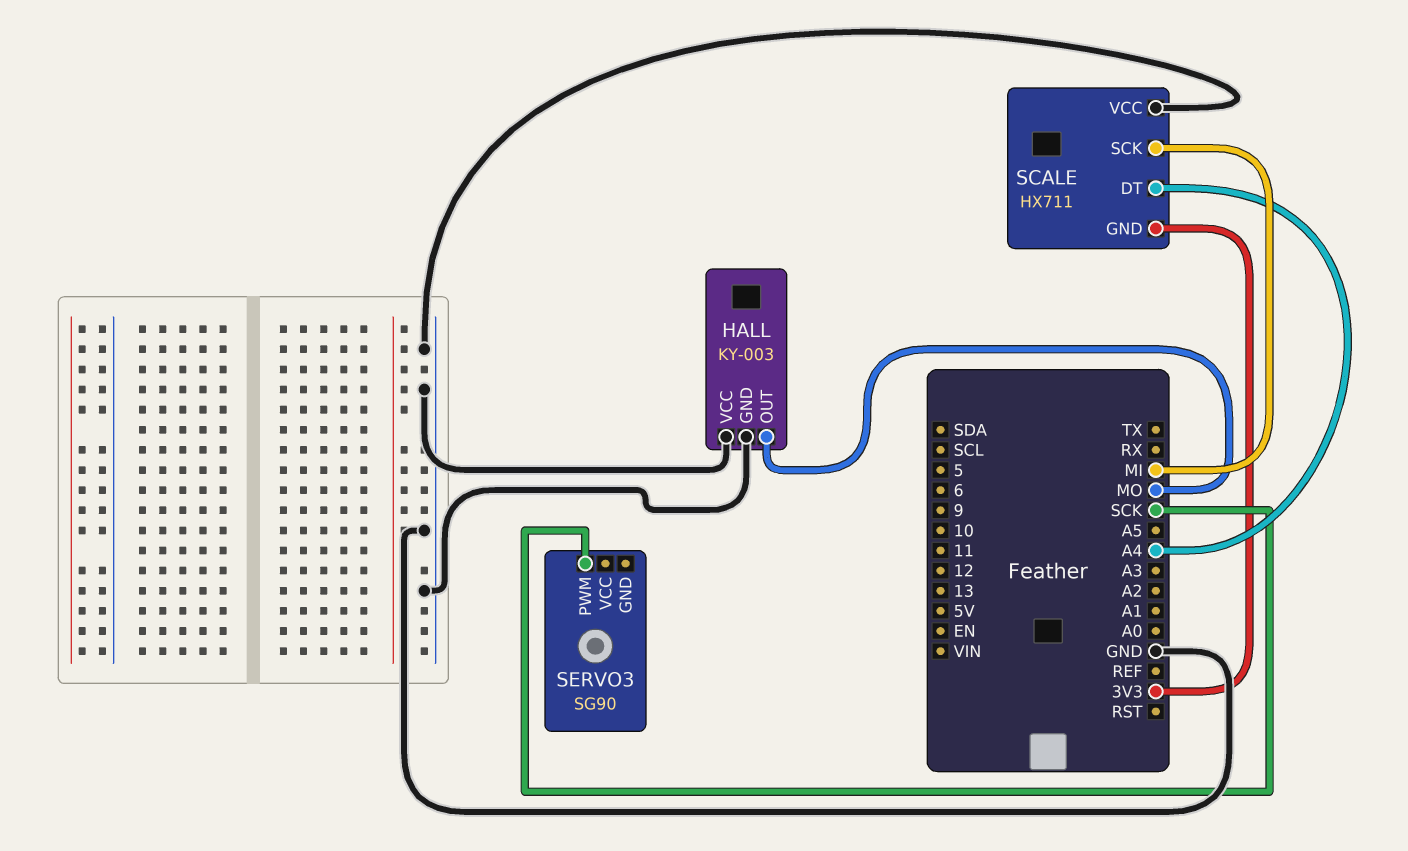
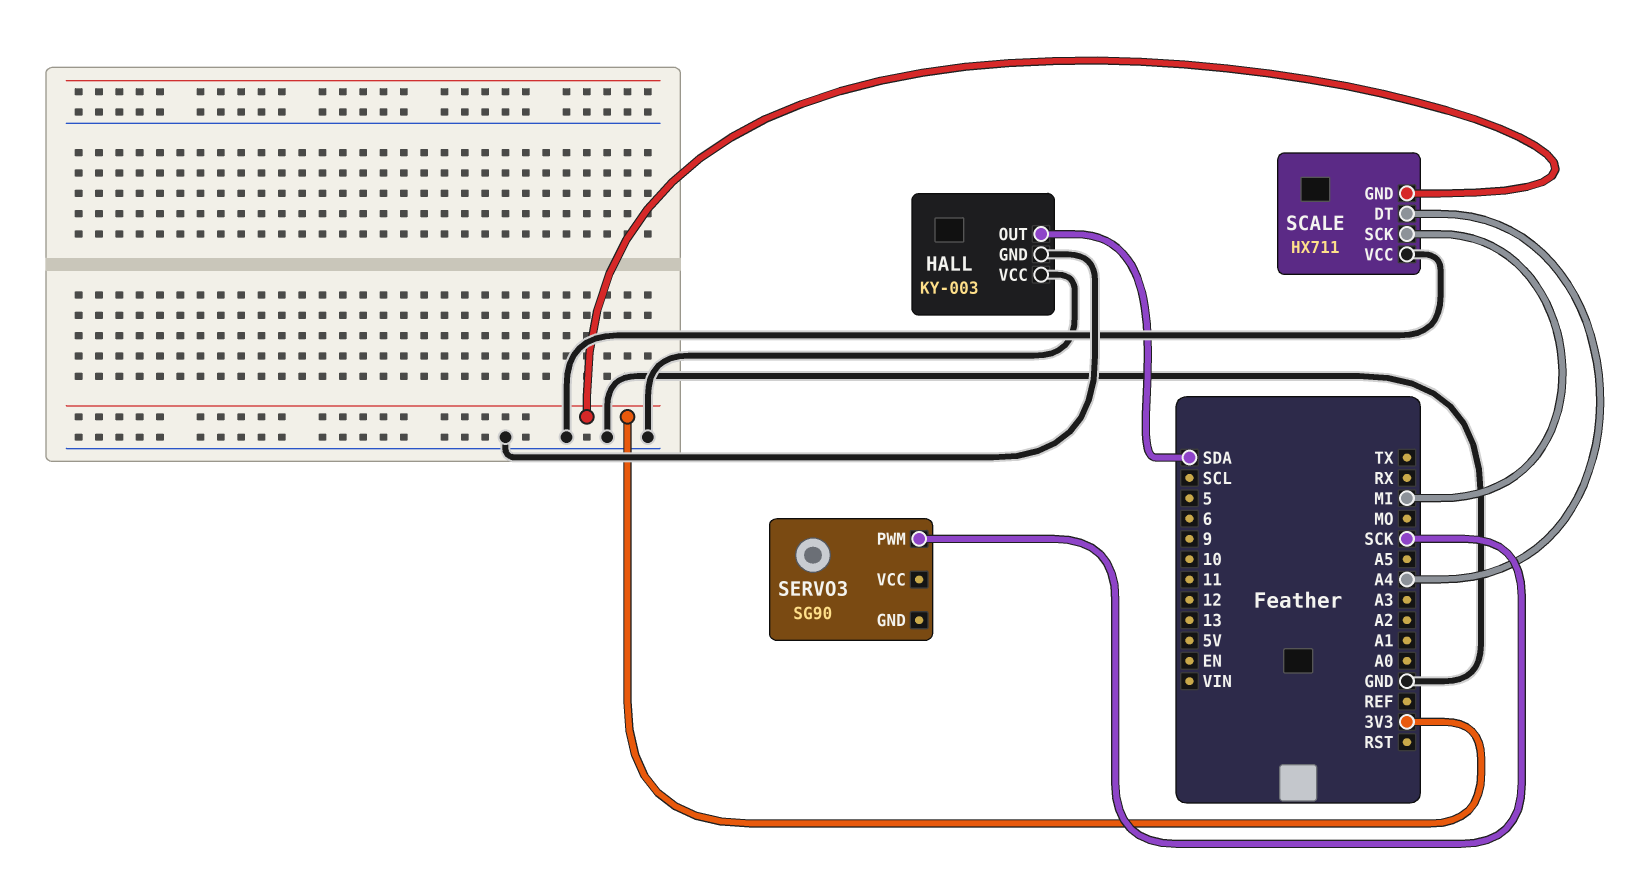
HALL pin OUT: MO -> SDA

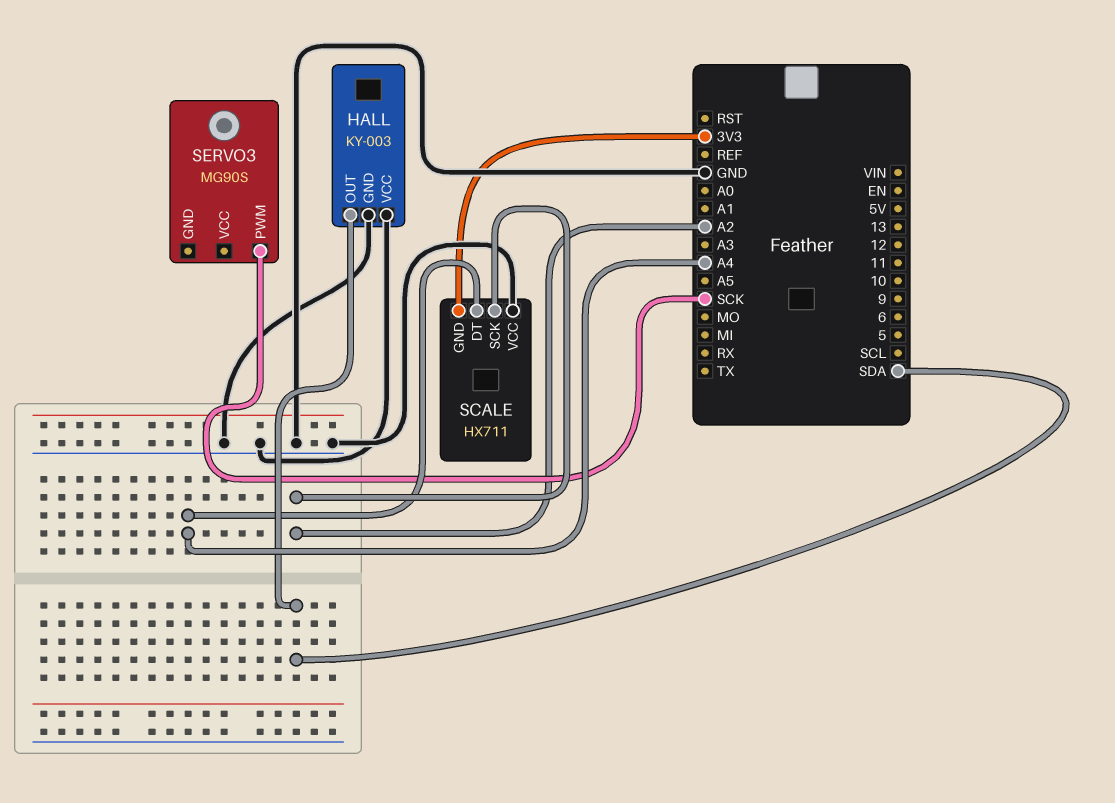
SCALE pin SCK: MI -> A2
SERVO3: SG90 -> MG90S

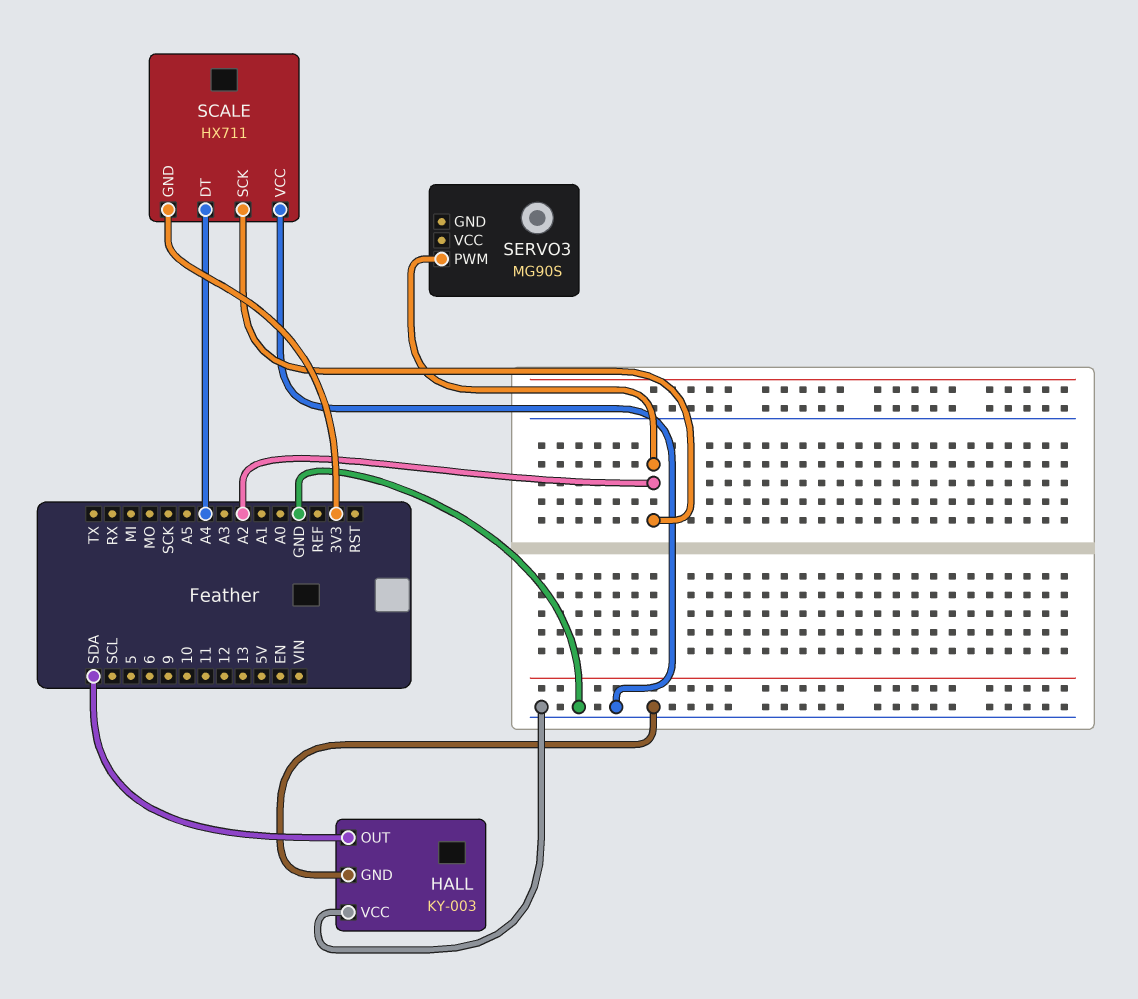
SERVO3 pin PWM: SCK -> A2

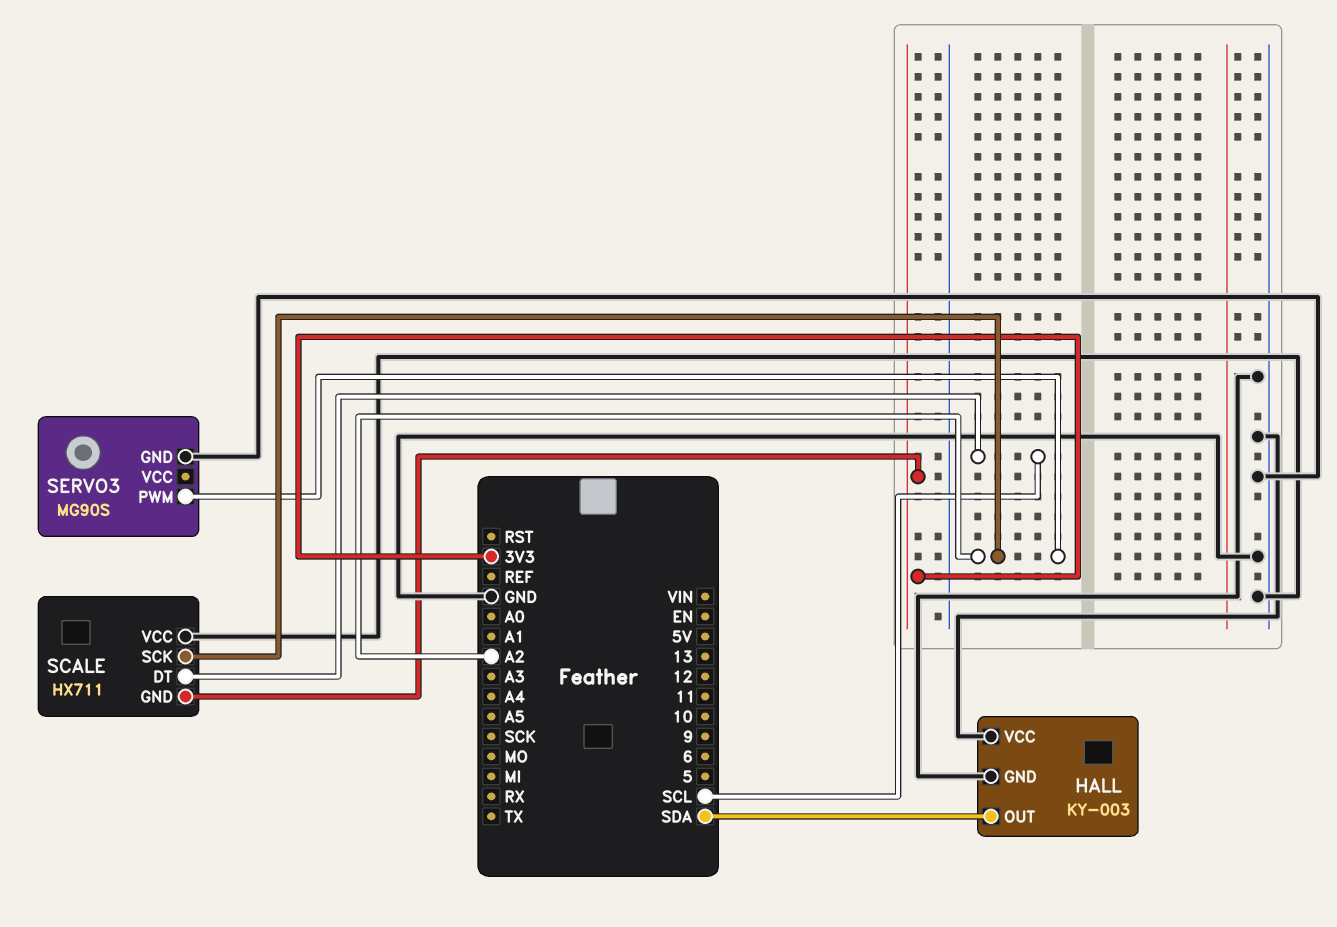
SCALE pin DT: A4 -> SCL
SERVO3 pin GND: none -> GND

